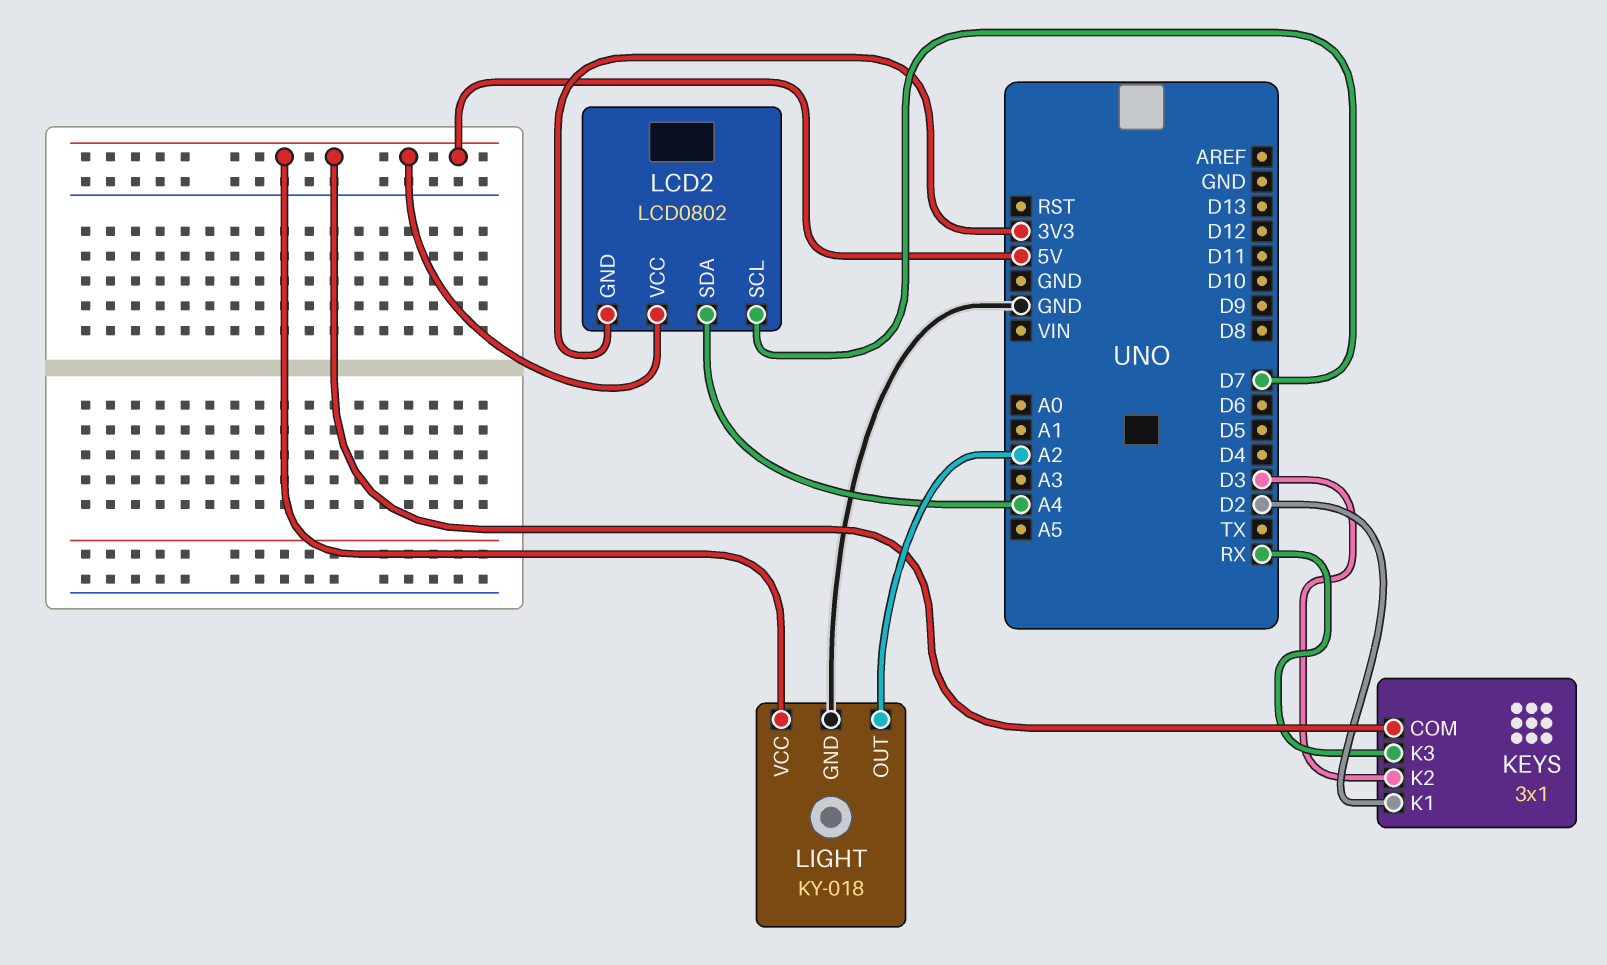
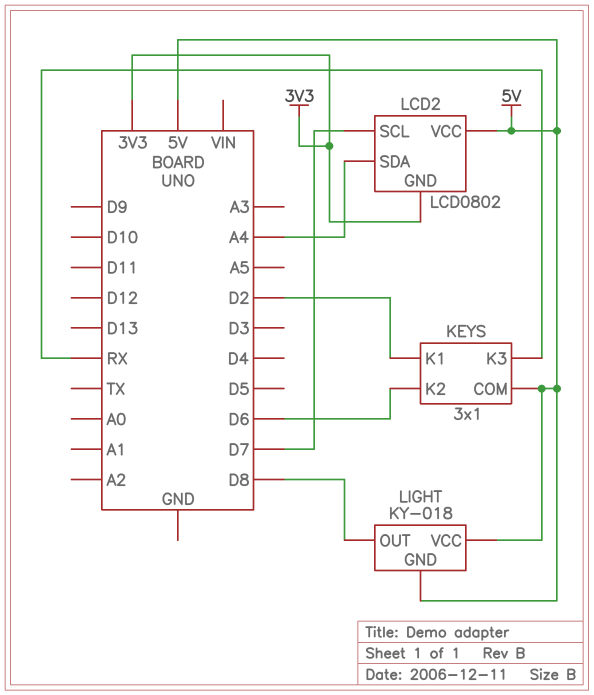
KEYS pin K2: D3 -> D6
LIGHT pin GND: GND -> 5V
LIGHT pin OUT: A2 -> D8

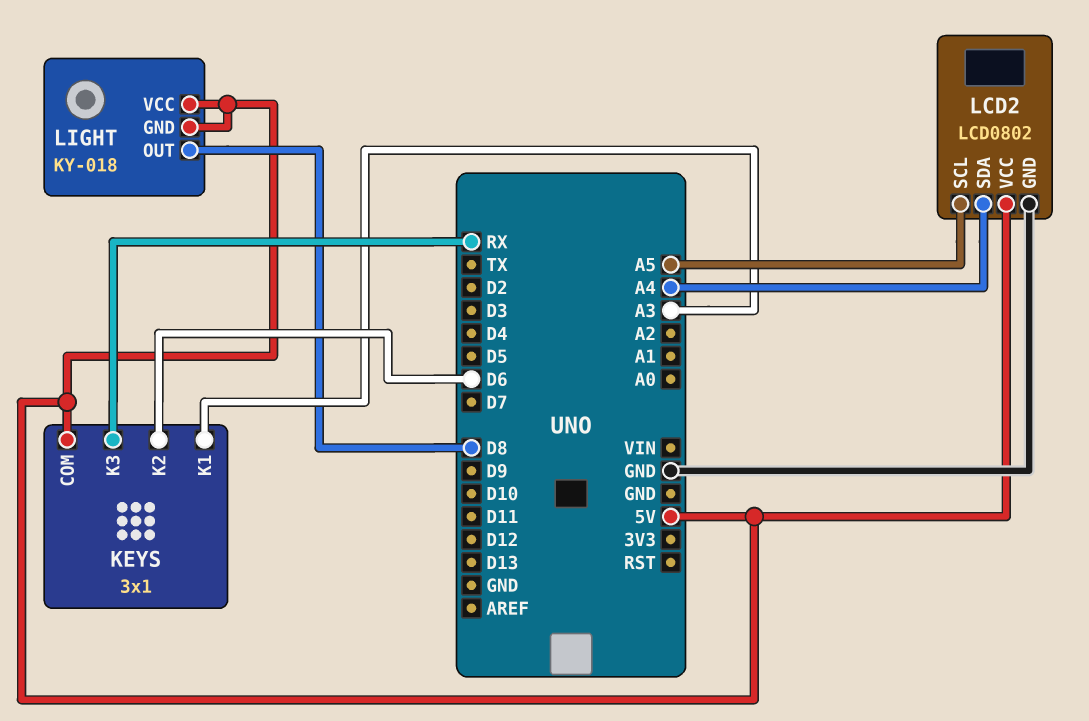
KEYS pin K1: D2 -> A3
LCD2 pin GND: 3V3 -> GND
LCD2 pin SCL: D7 -> A5

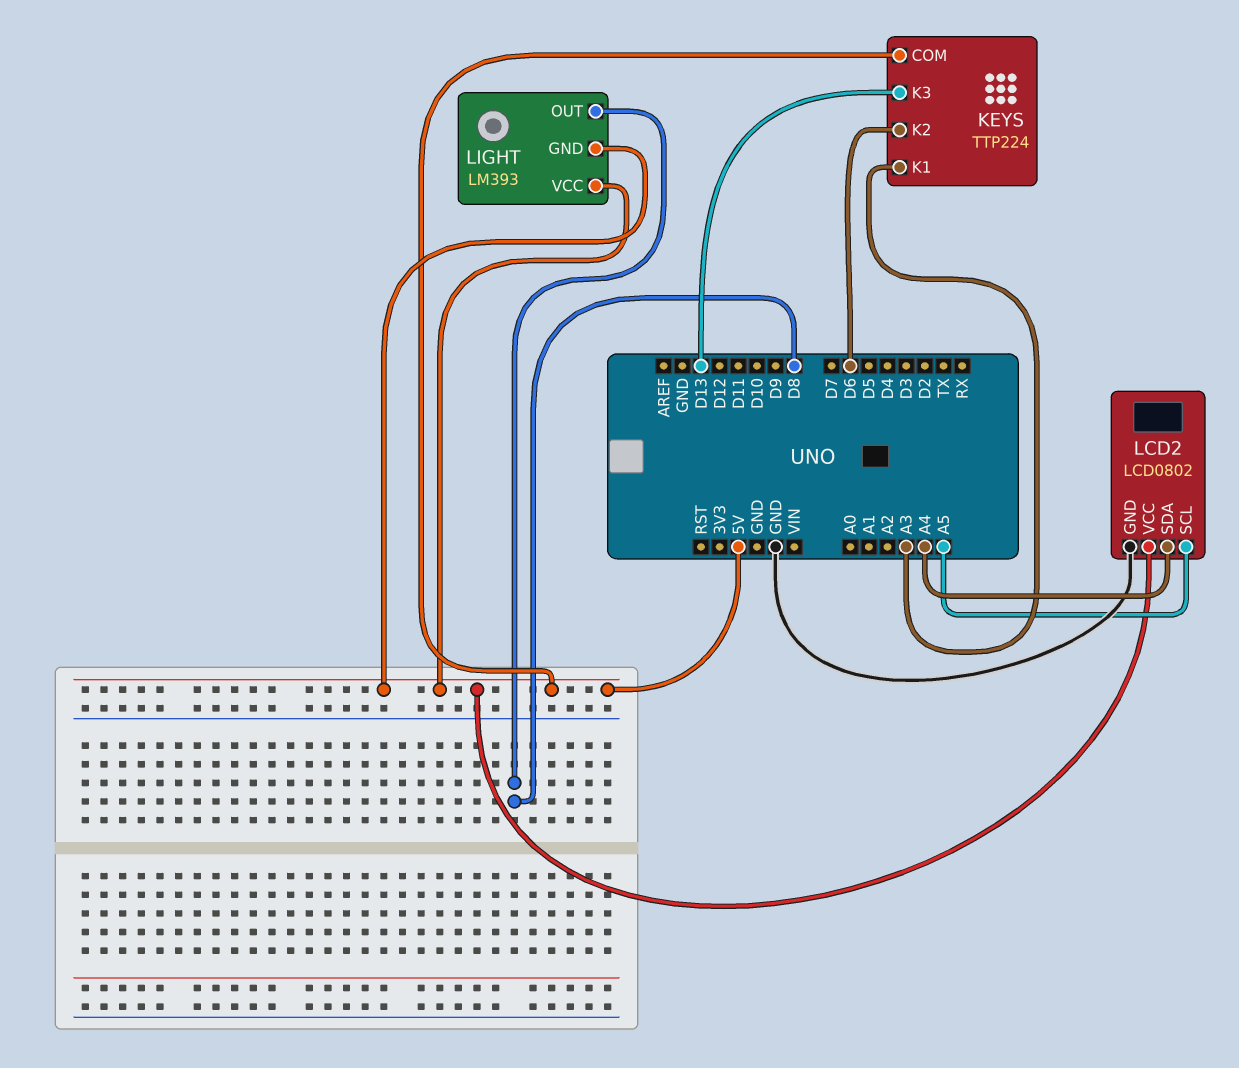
KEYS: 3x1 -> TTP224
KEYS pin K3: RX -> D13
LIGHT: KY-018 -> LM393

